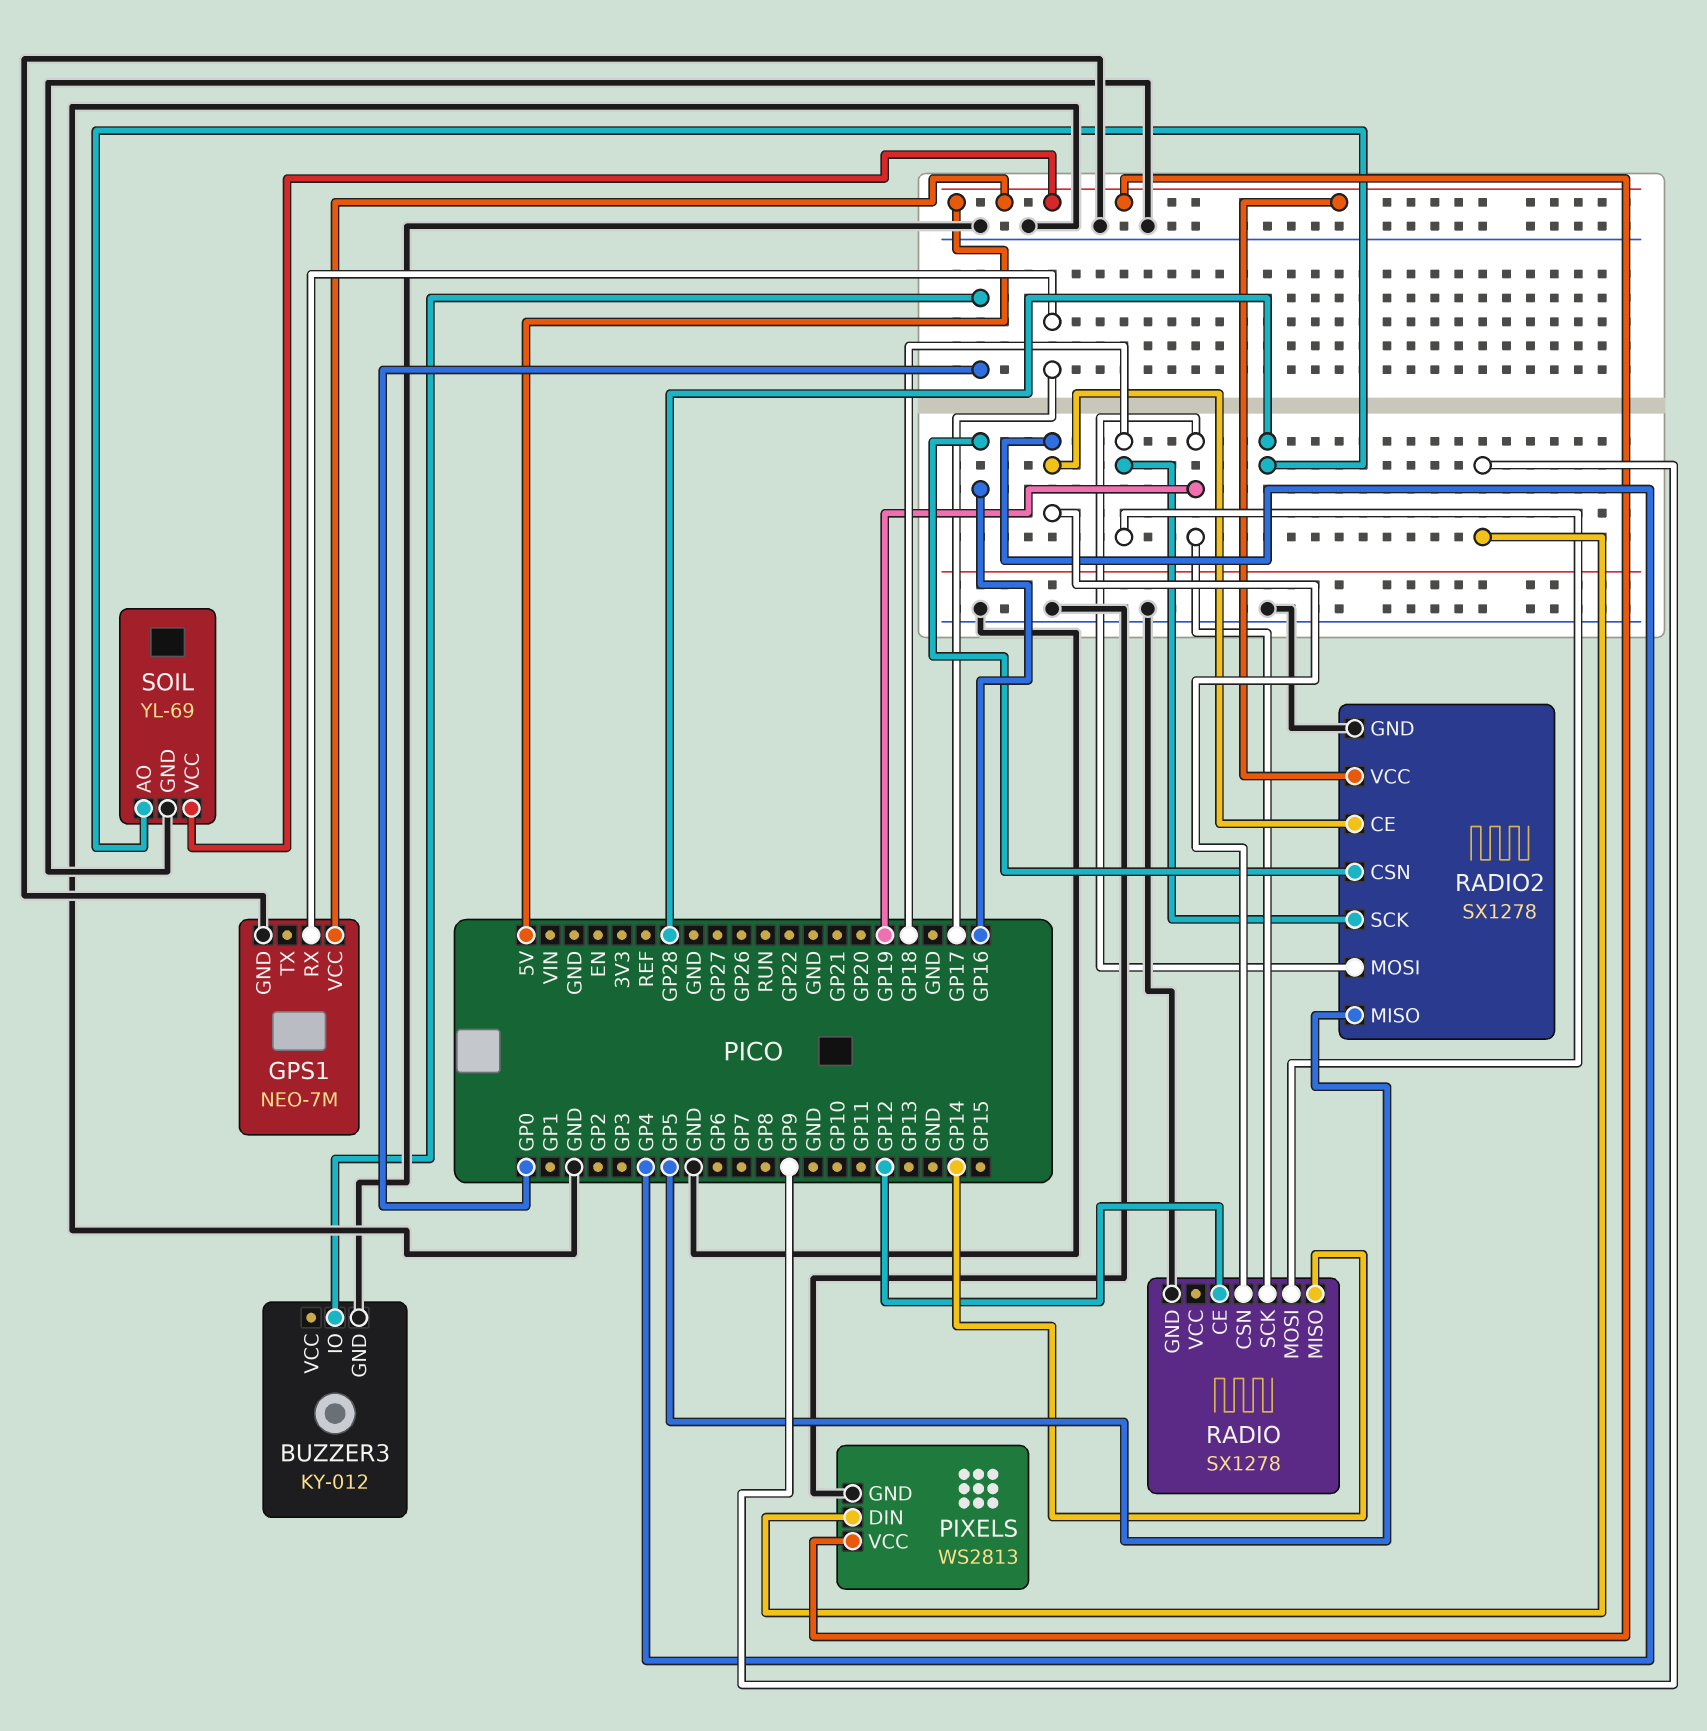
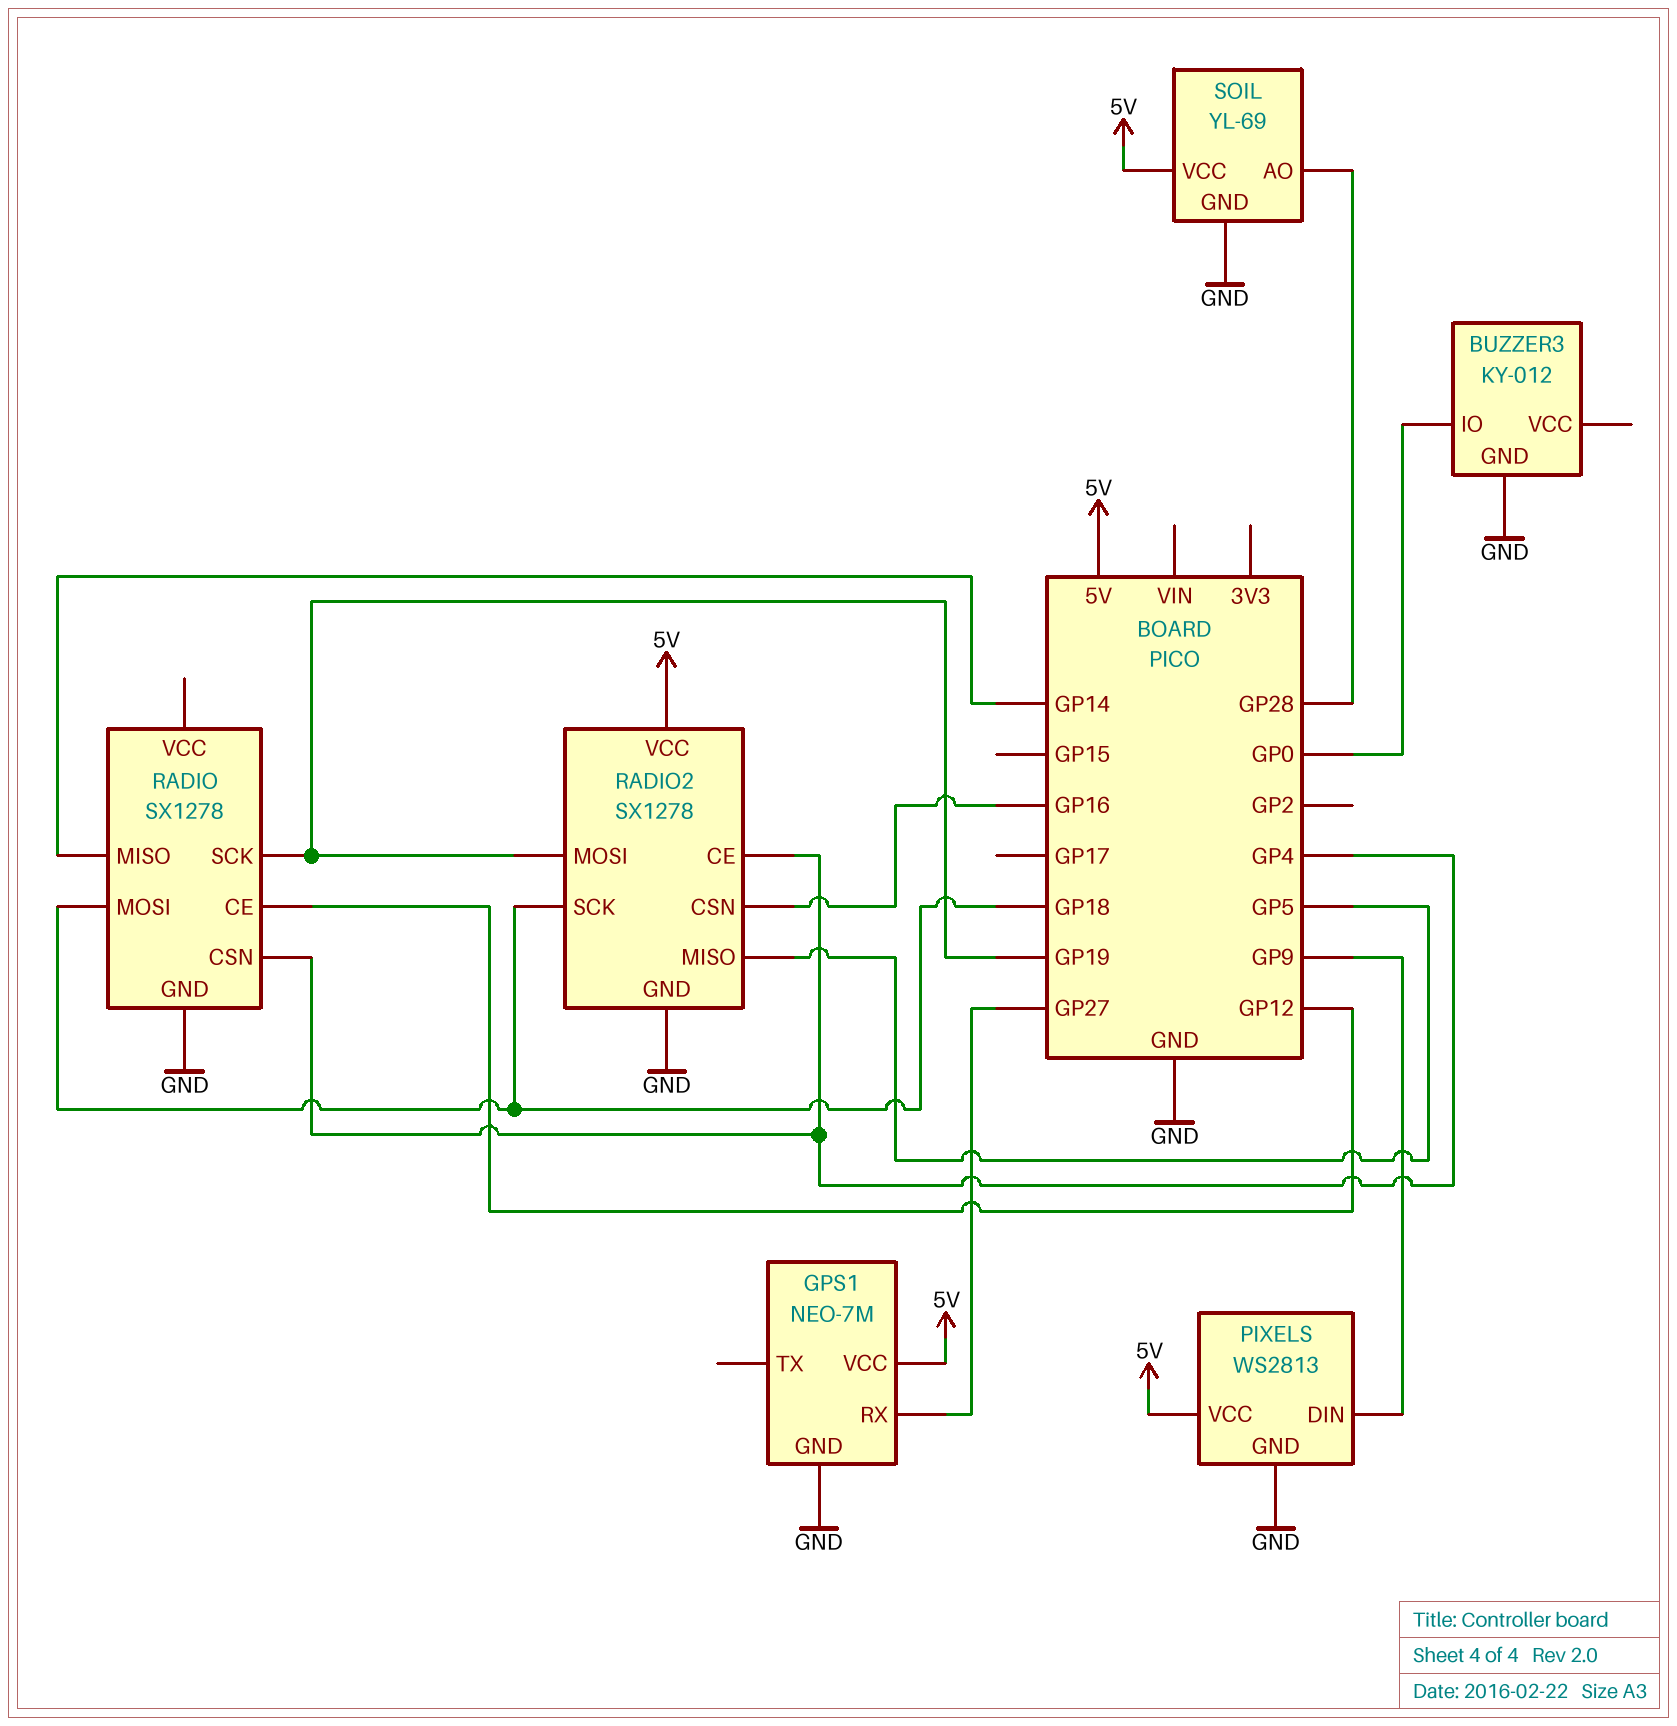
GPS1 pin RX: GP17 -> GP27

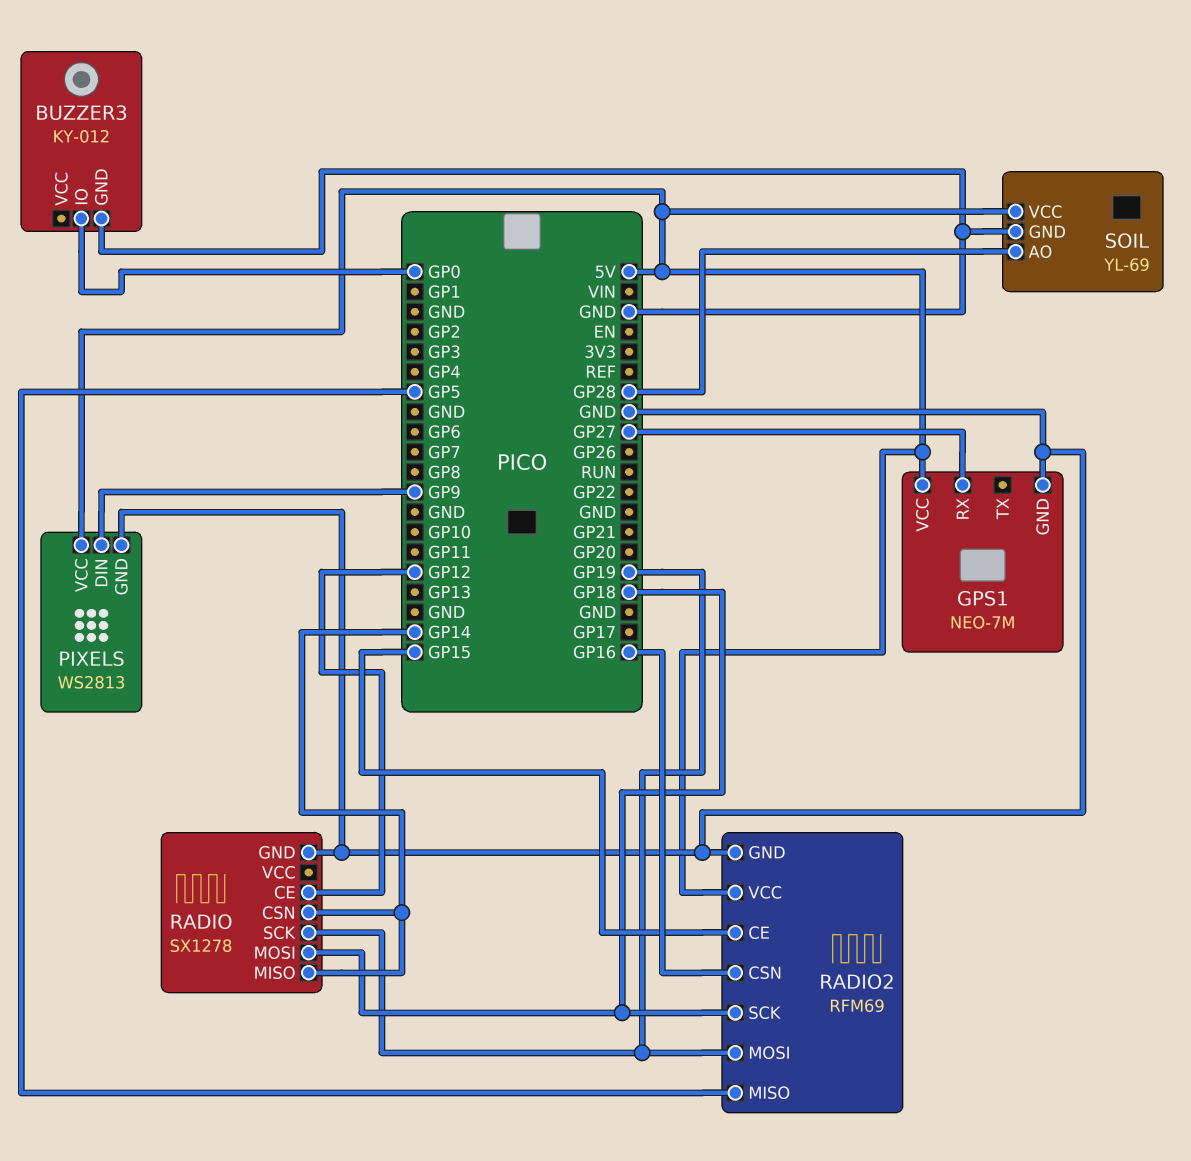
RADIO pin CSN: GP4 -> GP14
RADIO2: SX1278 -> RFM69
RADIO2 pin CE: GP4 -> GP15

